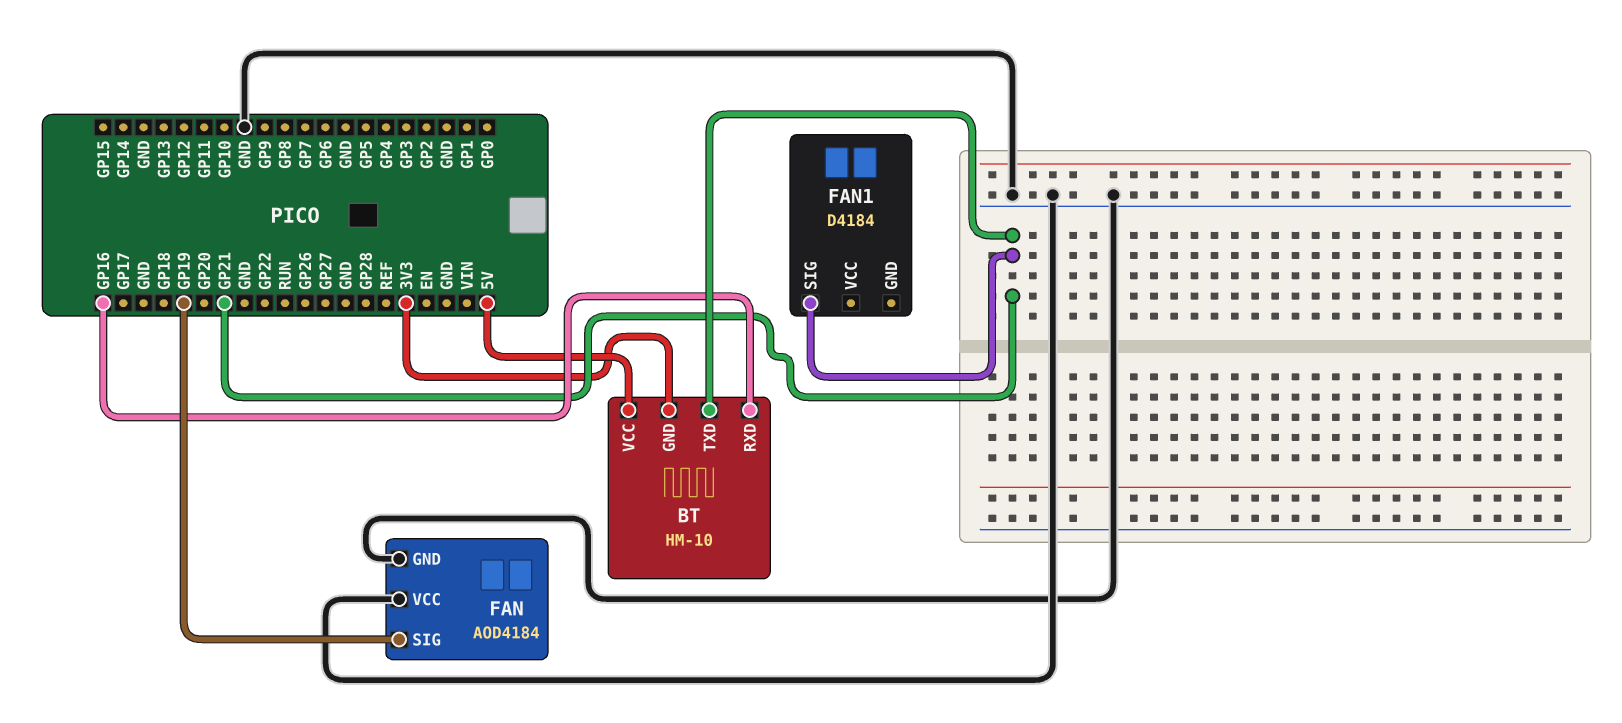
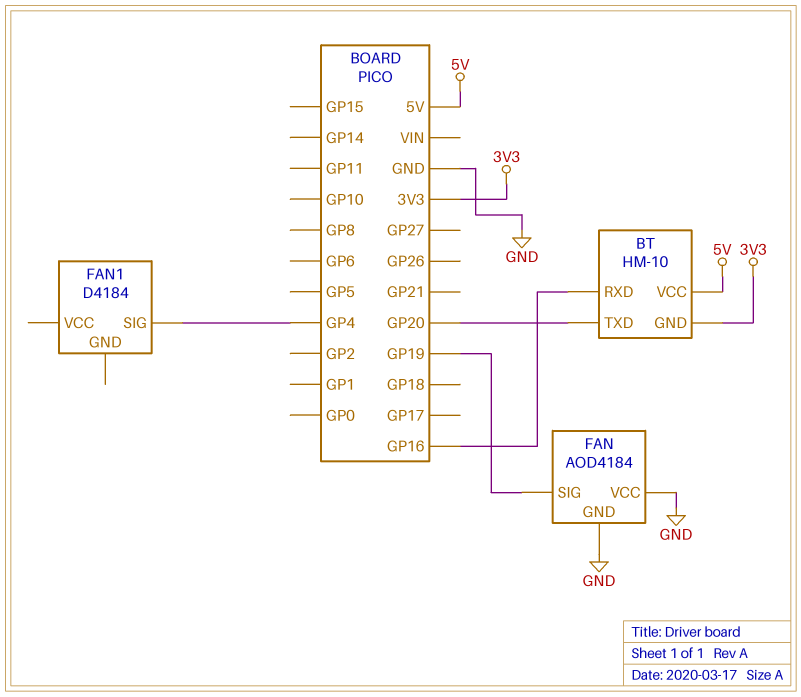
BT pin TXD: GP21 -> GP20
FAN1 pin SIG: GP21 -> GP4

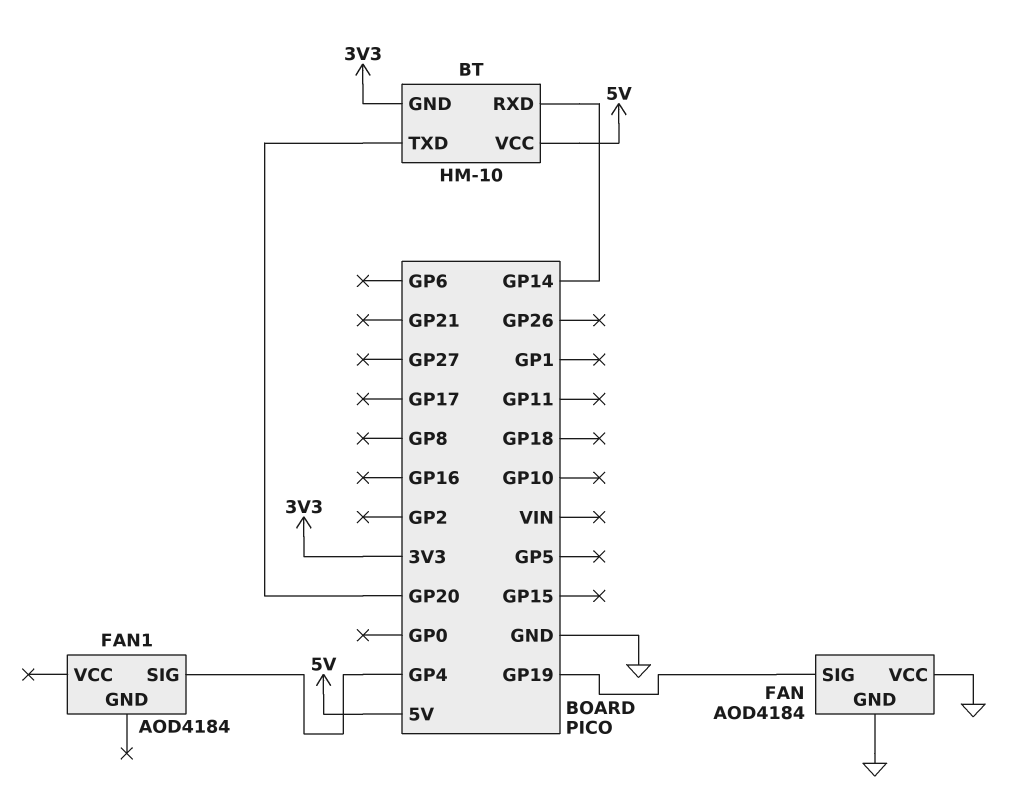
BT pin RXD: GP16 -> GP14
FAN1: D4184 -> AOD4184

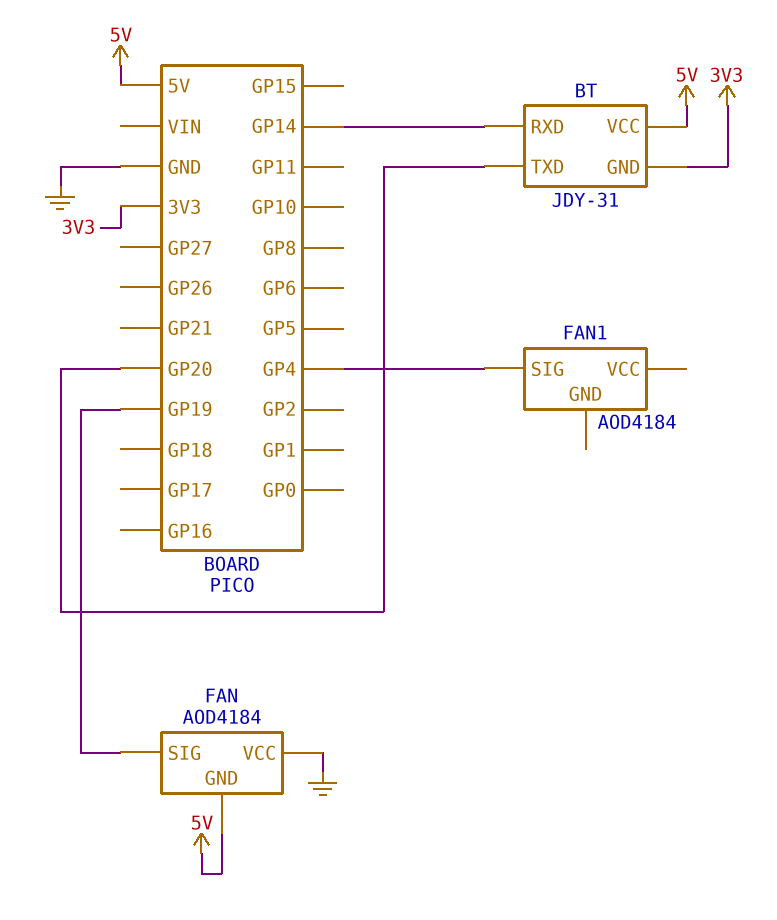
BT: HM-10 -> JDY-31
FAN pin GND: GND -> 5V

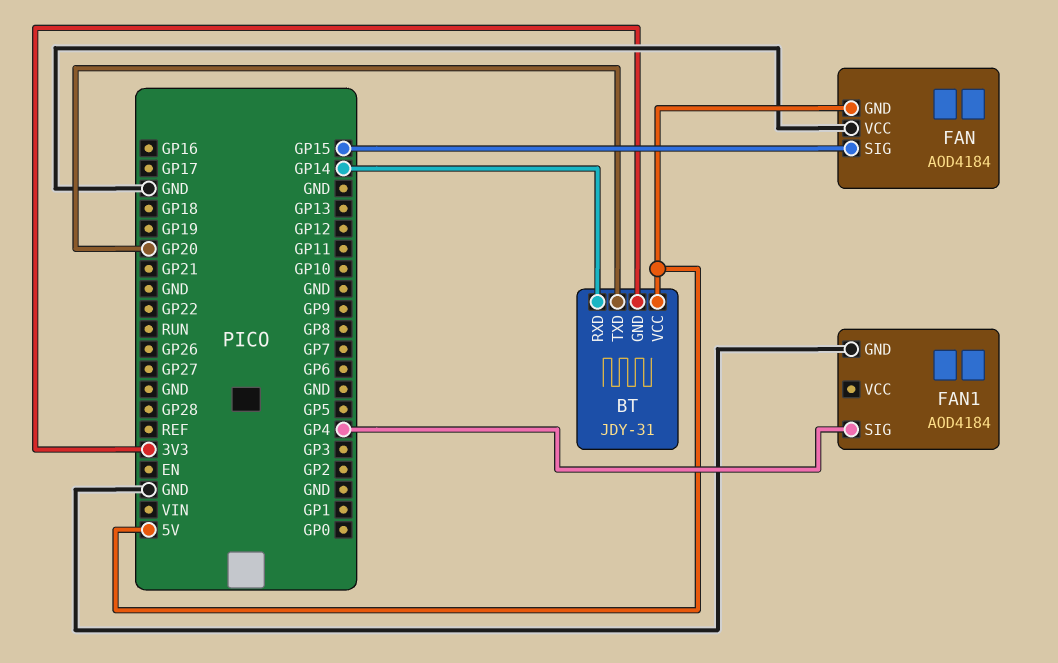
FAN pin SIG: GP19 -> GP15
FAN1 pin GND: none -> GND

